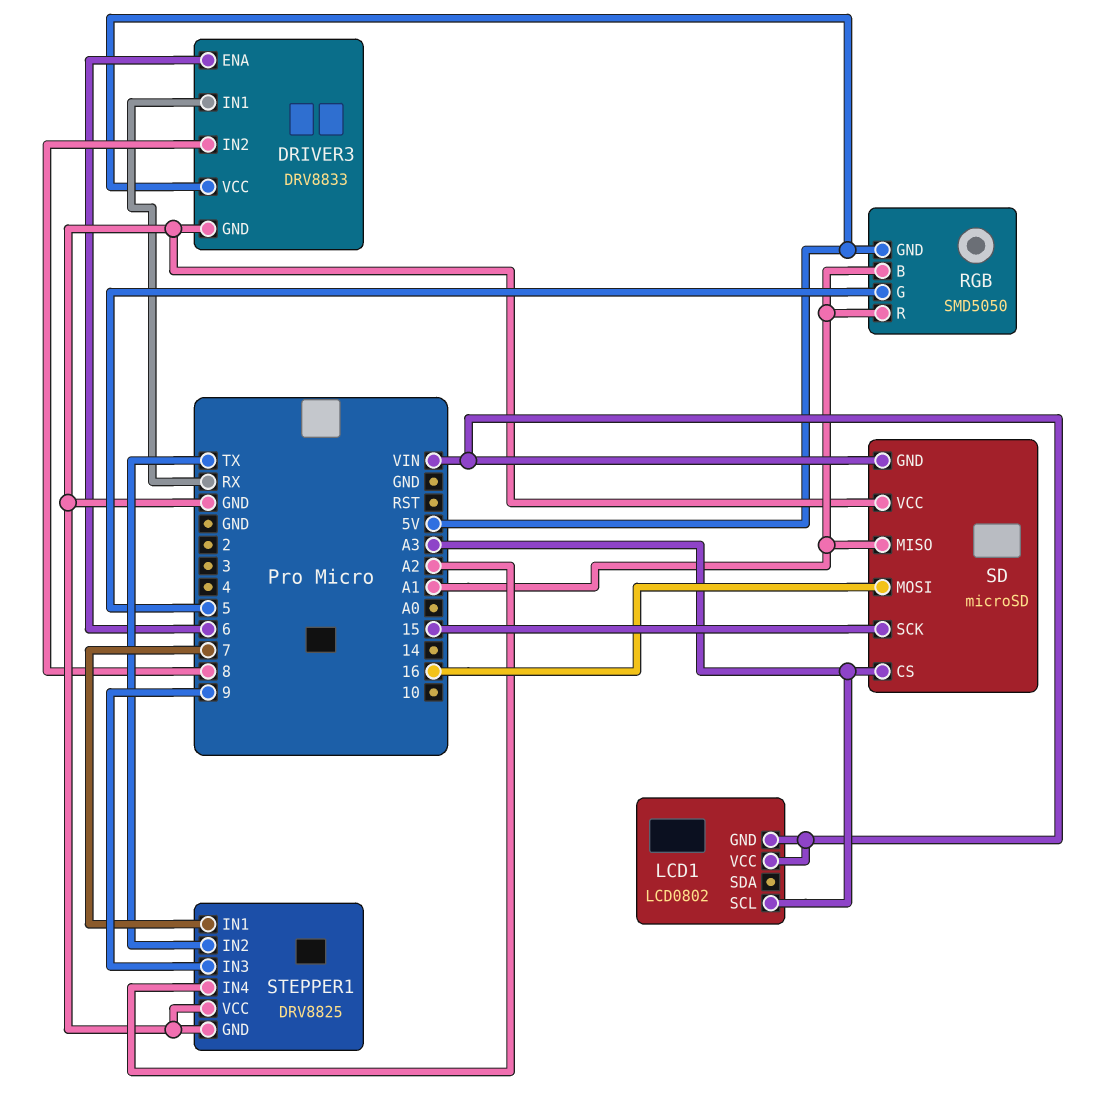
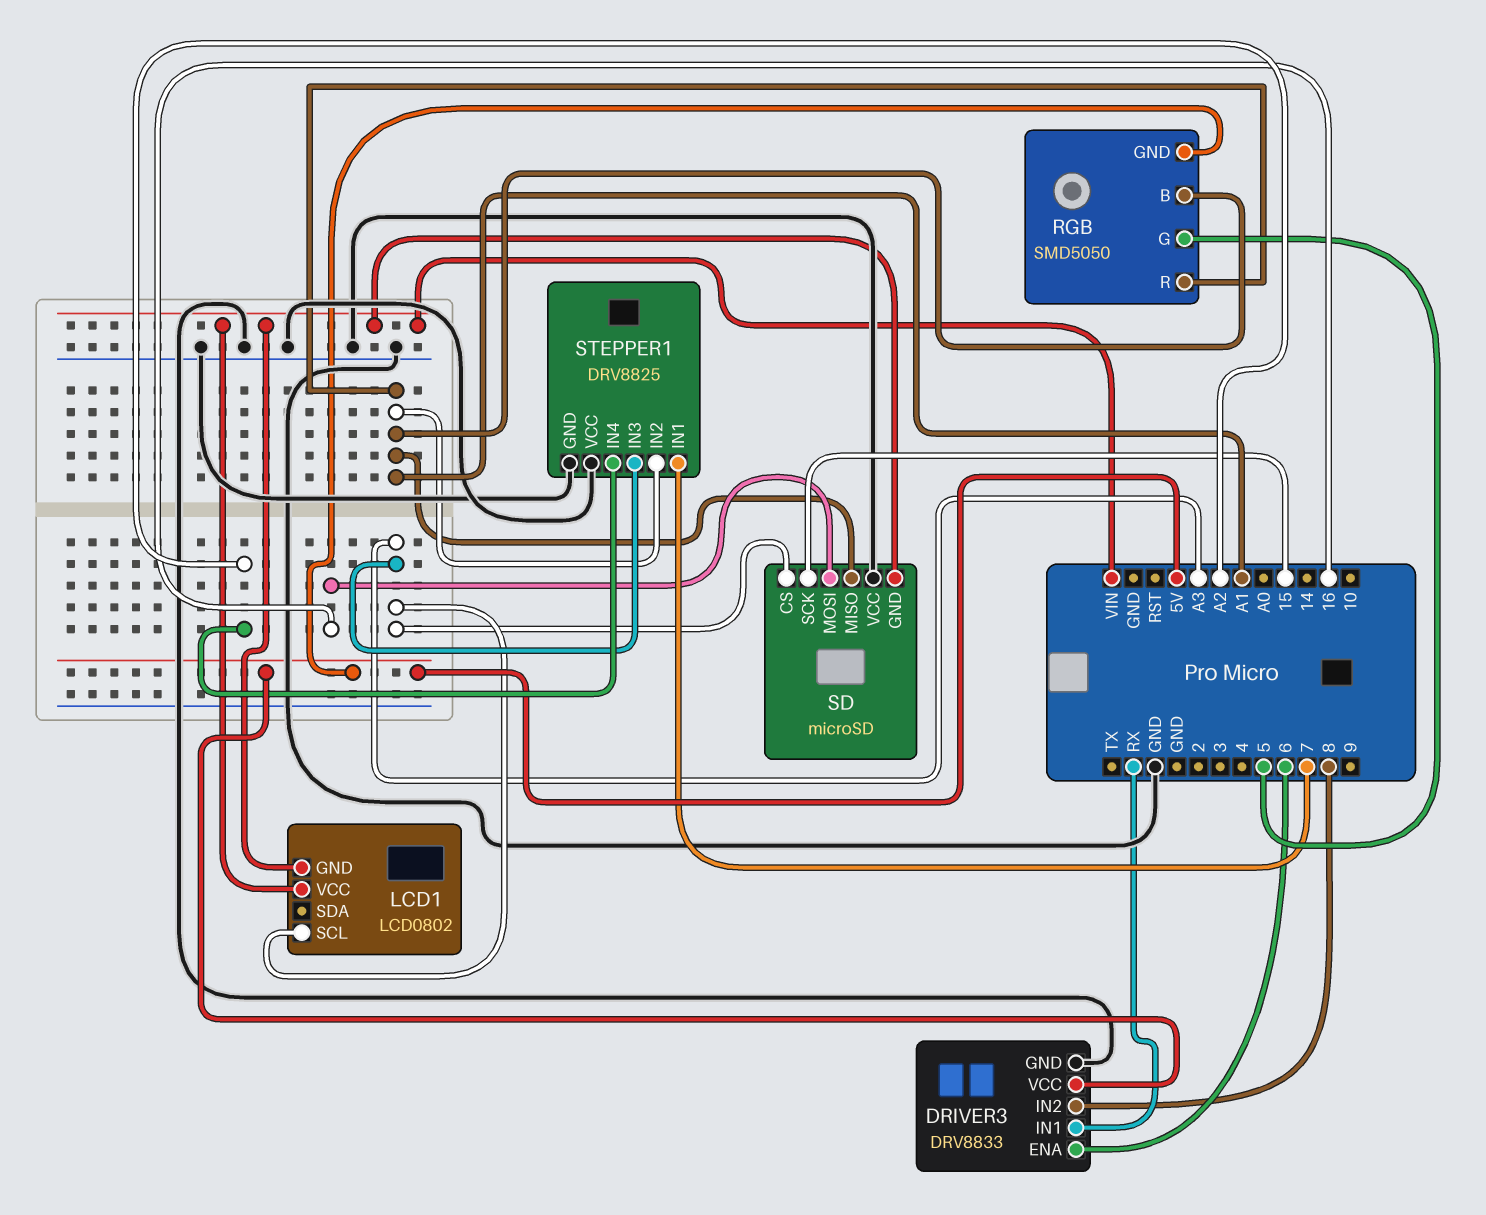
STEPPER1 pin IN2: TX -> A1
STEPPER1 pin IN3: 9 -> A3

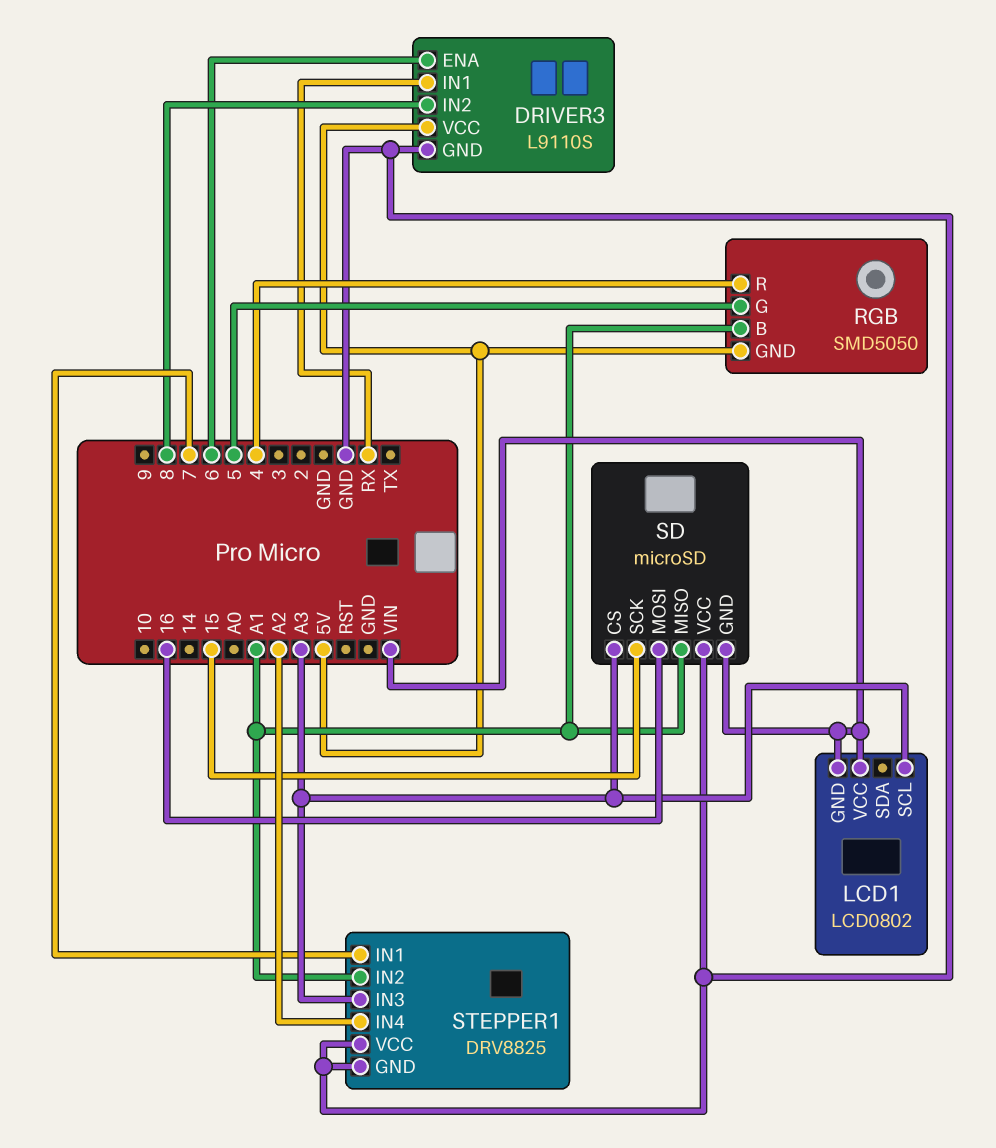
DRIVER3: DRV8833 -> L9110S
RGB pin R: A1 -> 4

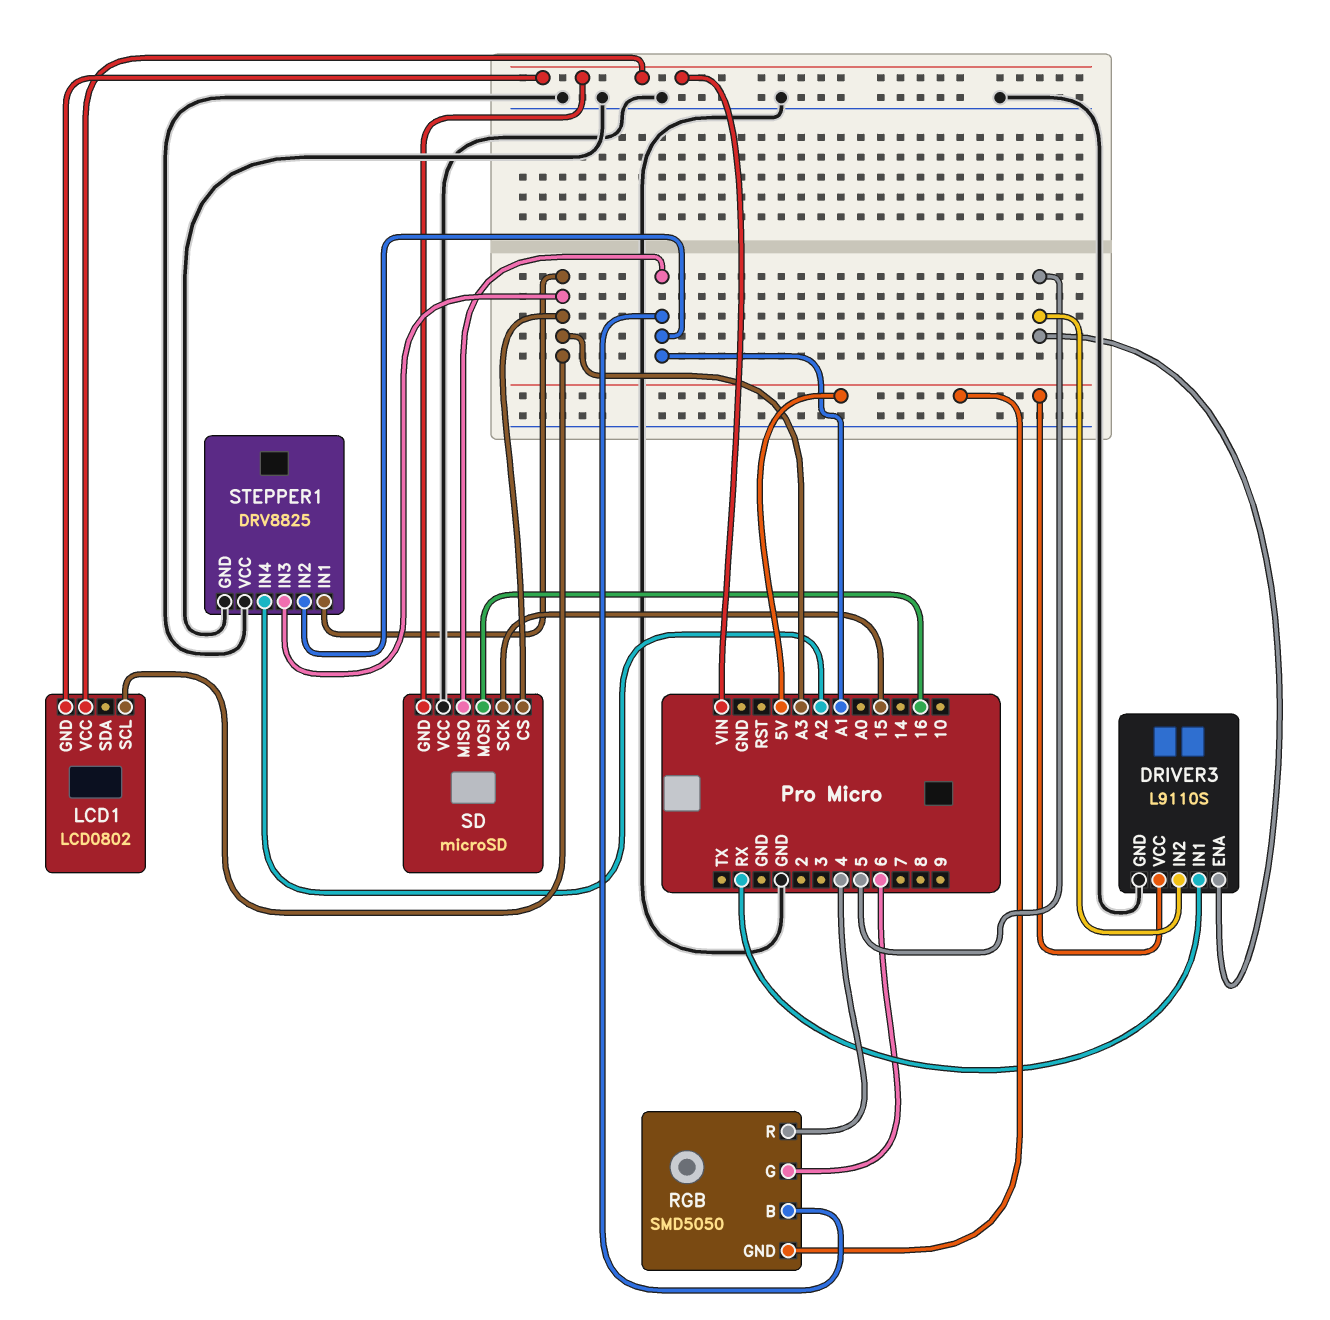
DRIVER3 pin ENA: 6 -> 5
DRIVER3 pin IN2: 8 -> 5
RGB pin G: 5 -> 6
STEPPER1 pin IN1: 7 -> A3

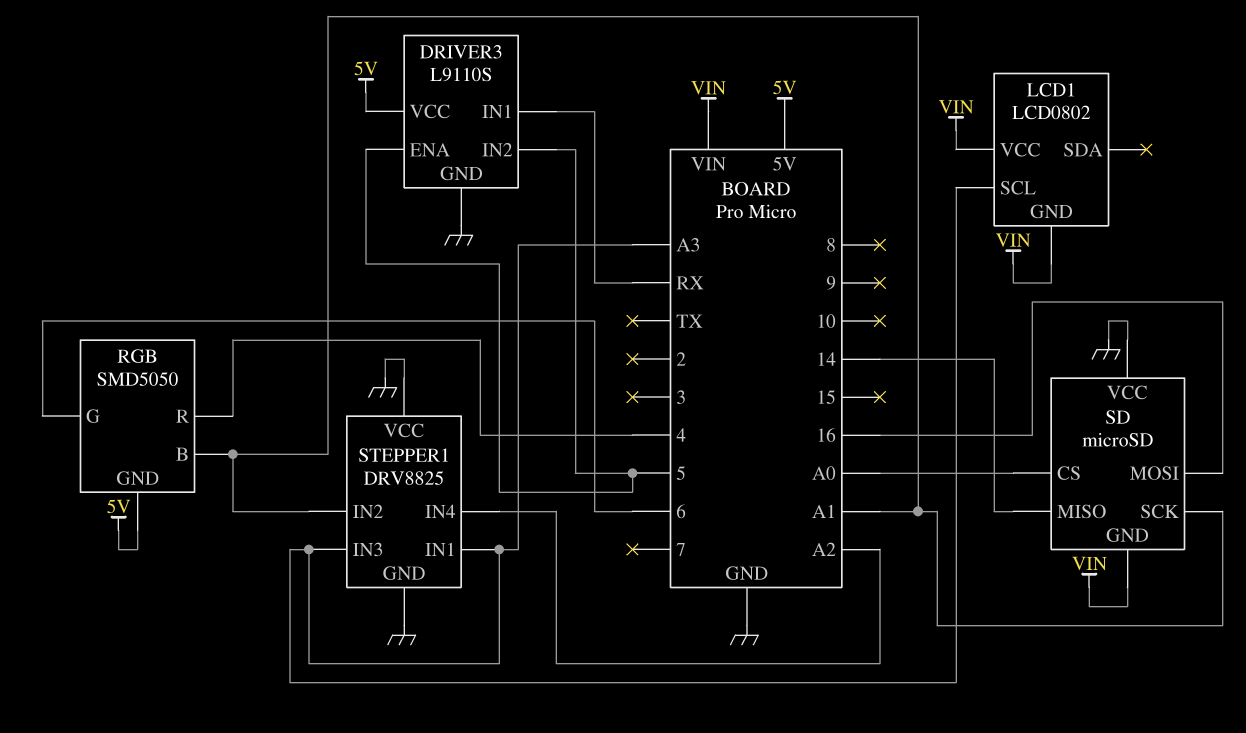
SD pin CS: A3 -> A0
SD pin MISO: A1 -> 14
SD pin SCK: 15 -> A1

